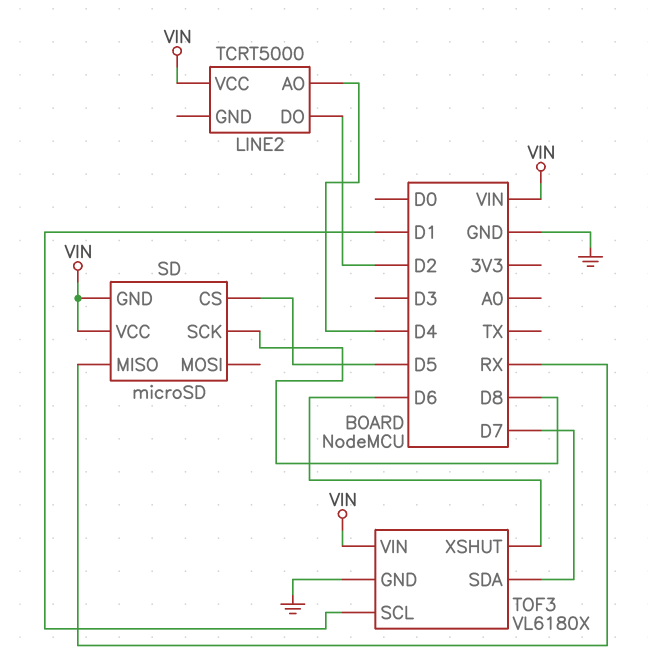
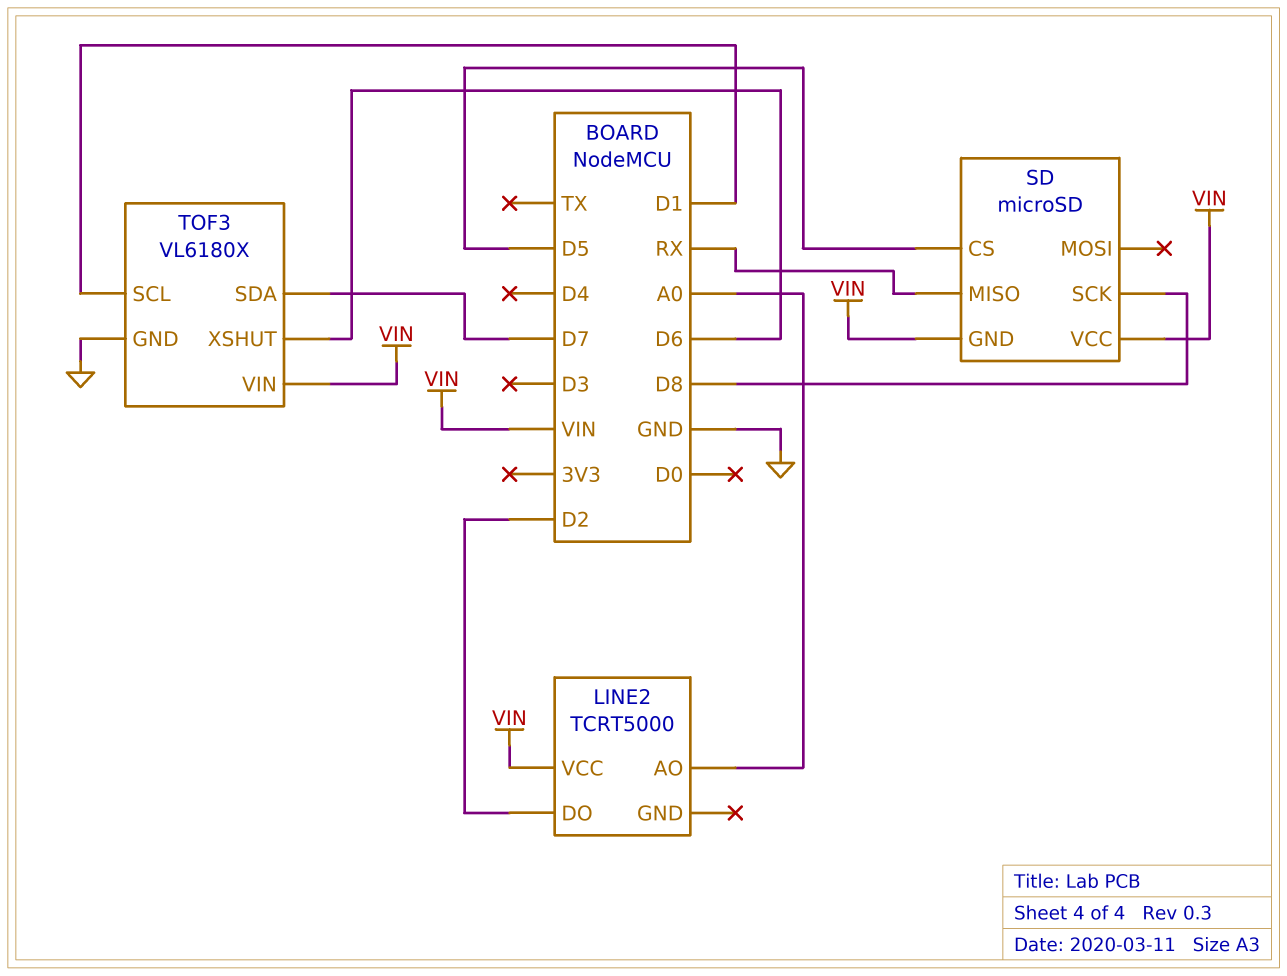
LINE2 pin AO: D4 -> A0

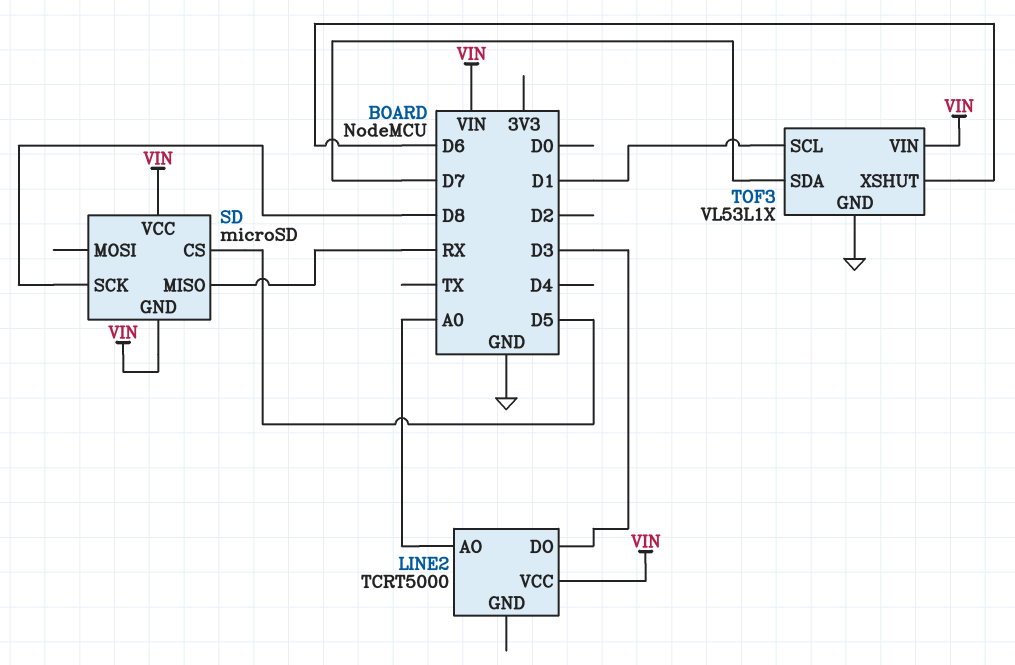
LINE2 pin DO: D2 -> D3
TOF3: VL6180X -> VL53L1X

